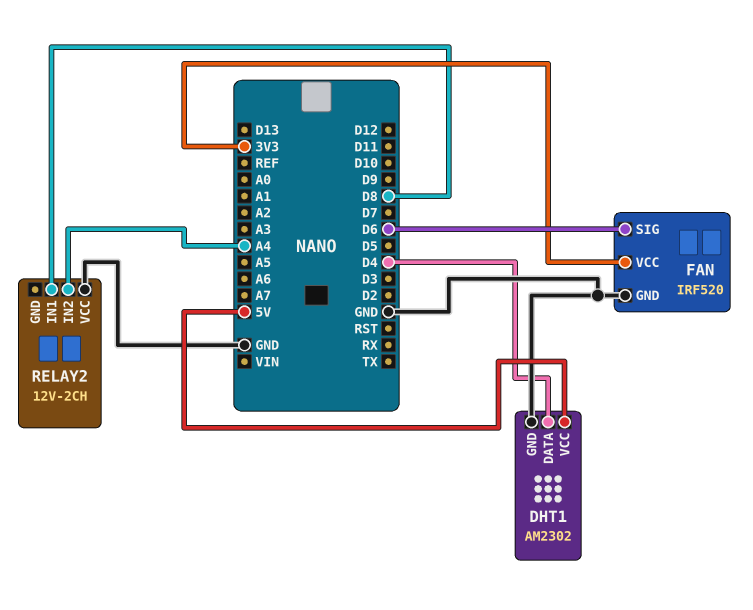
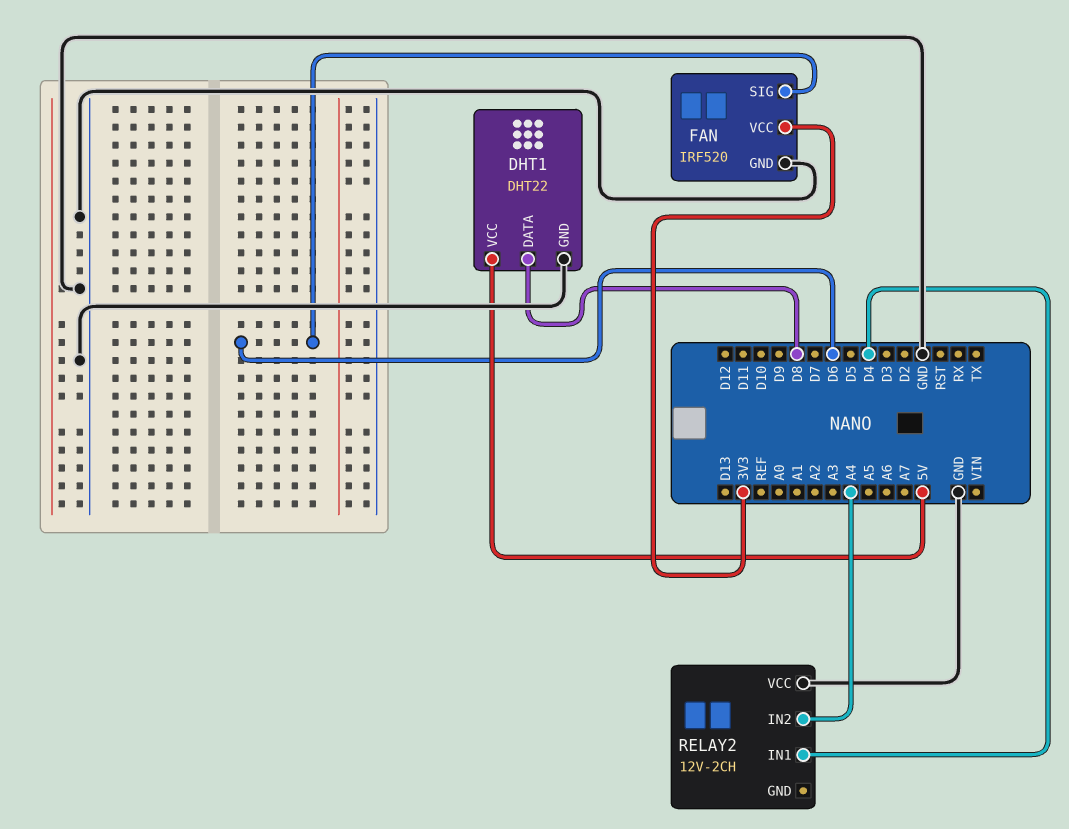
DHT1: AM2302 -> DHT22
DHT1 pin DATA: D4 -> D8
RELAY2 pin IN1: D8 -> D4

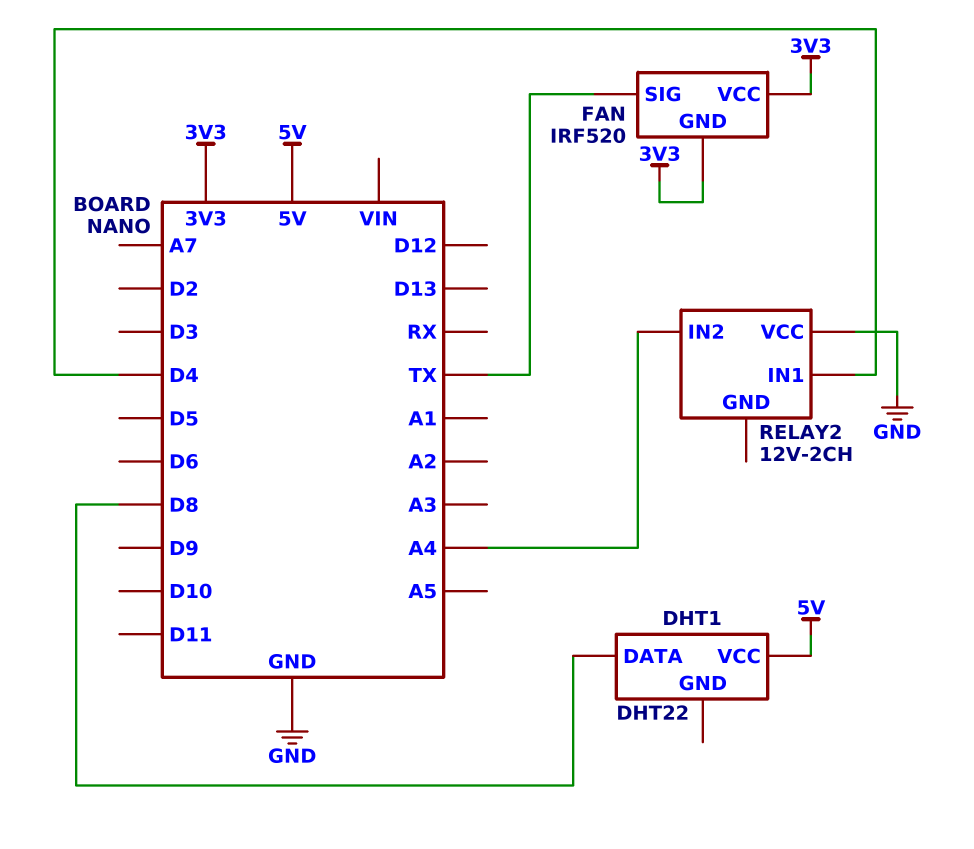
DHT1 pin GND: GND -> none
FAN pin GND: GND -> 3V3
FAN pin SIG: D6 -> TX

